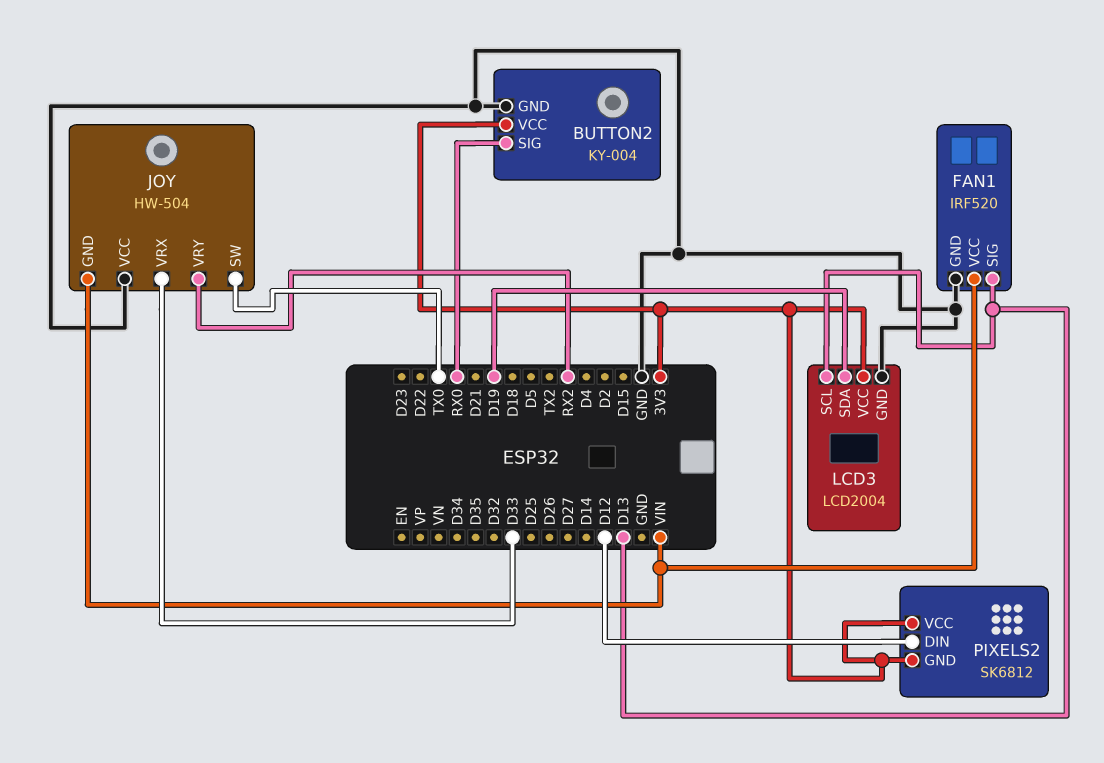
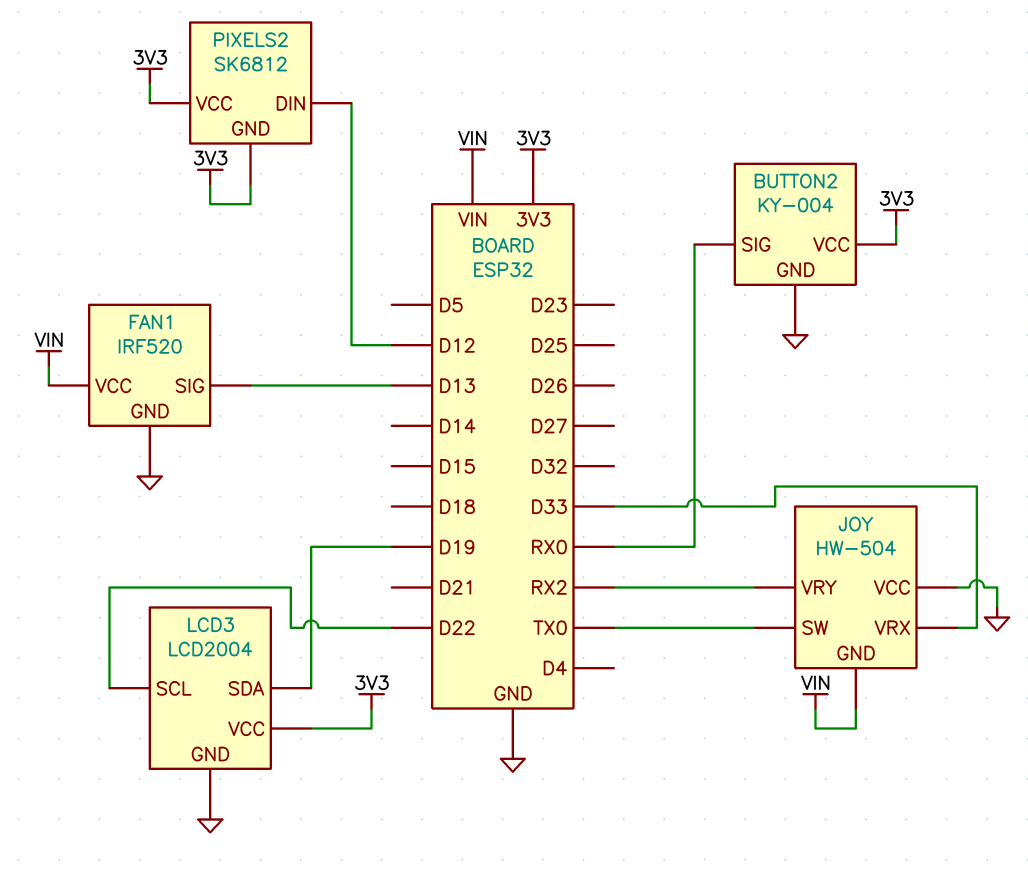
LCD3 pin SCL: D13 -> D22

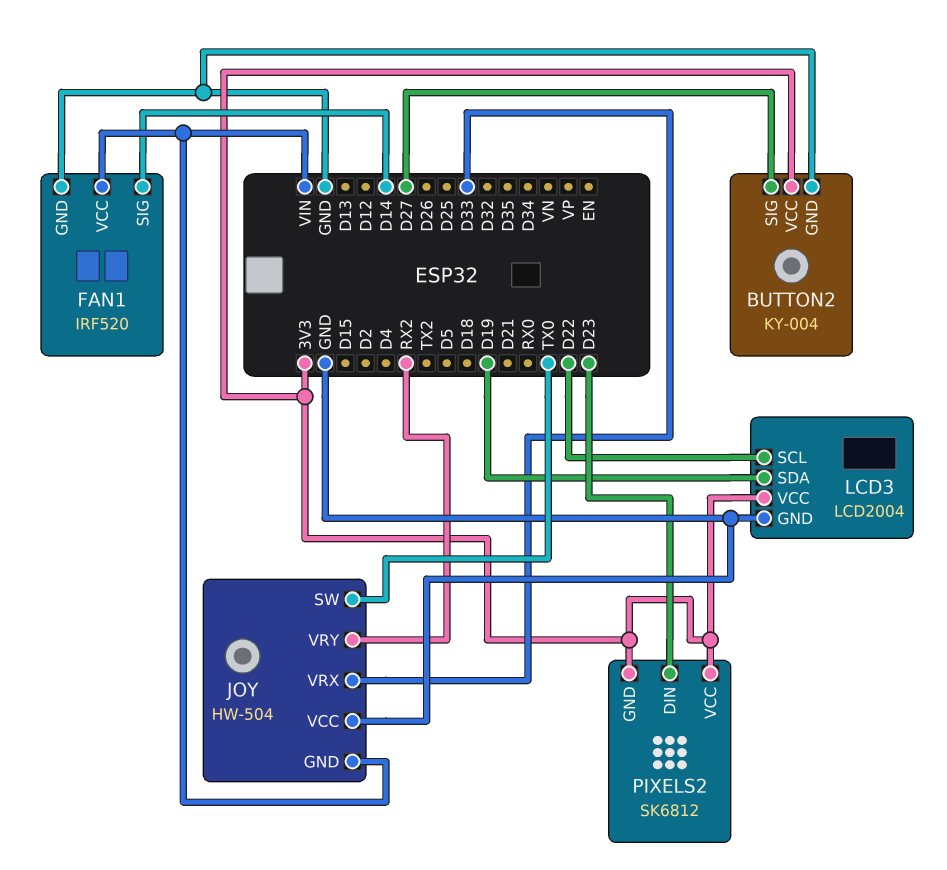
BUTTON2 pin SIG: RX0 -> D27
FAN1 pin SIG: D13 -> D14
PIXELS2 pin DIN: D12 -> D23

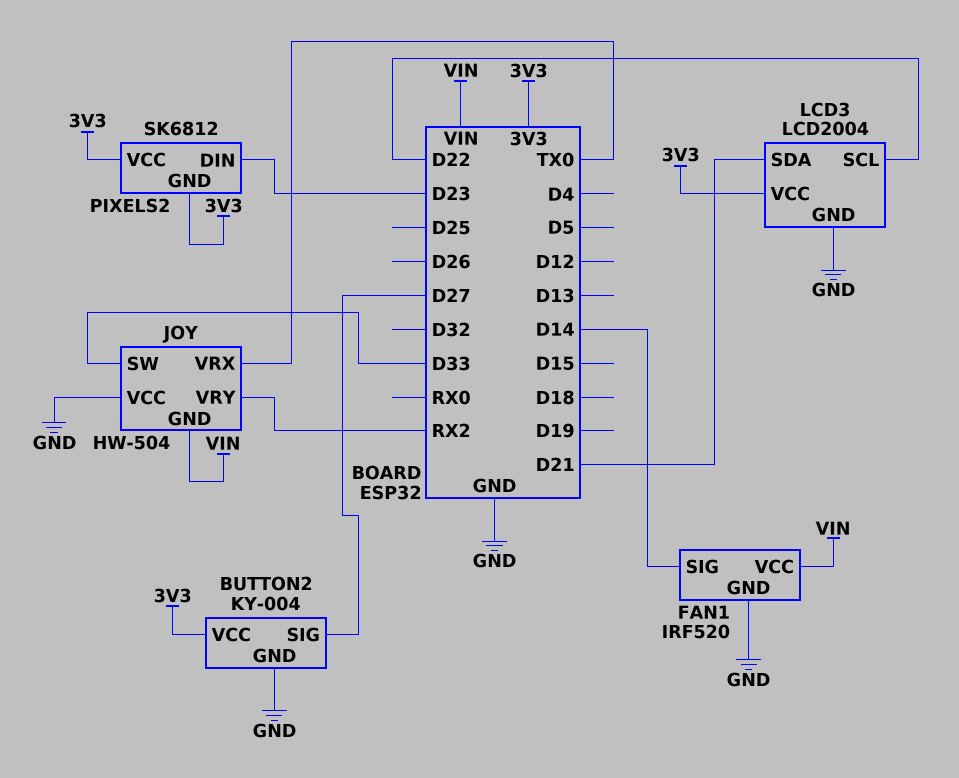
JOY pin SW: TX0 -> D33
JOY pin VRX: D33 -> TX0
LCD3 pin SDA: D19 -> D21

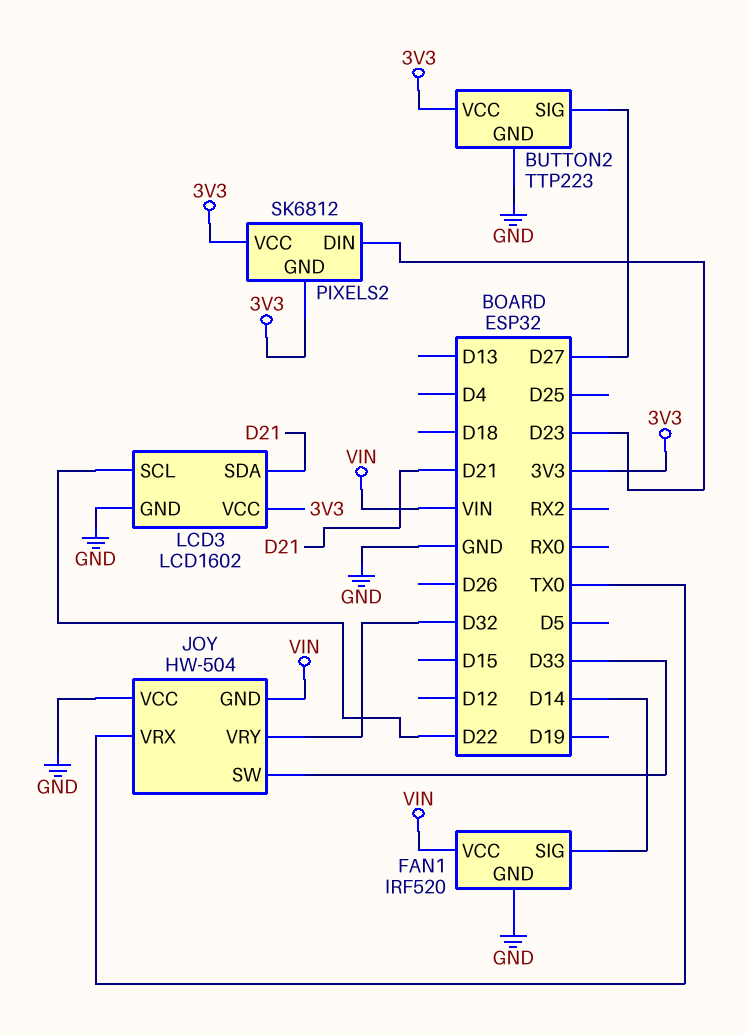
BUTTON2: KY-004 -> TTP223
JOY pin VRY: RX2 -> D32
LCD3: LCD2004 -> LCD1602

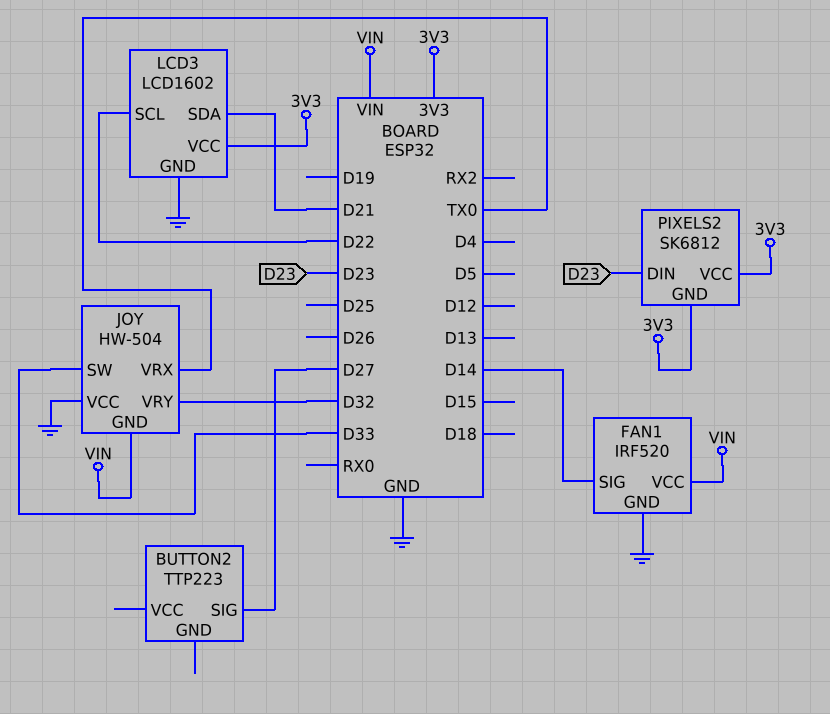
BUTTON2 pin GND: GND -> none
BUTTON2 pin VCC: 3V3 -> none

